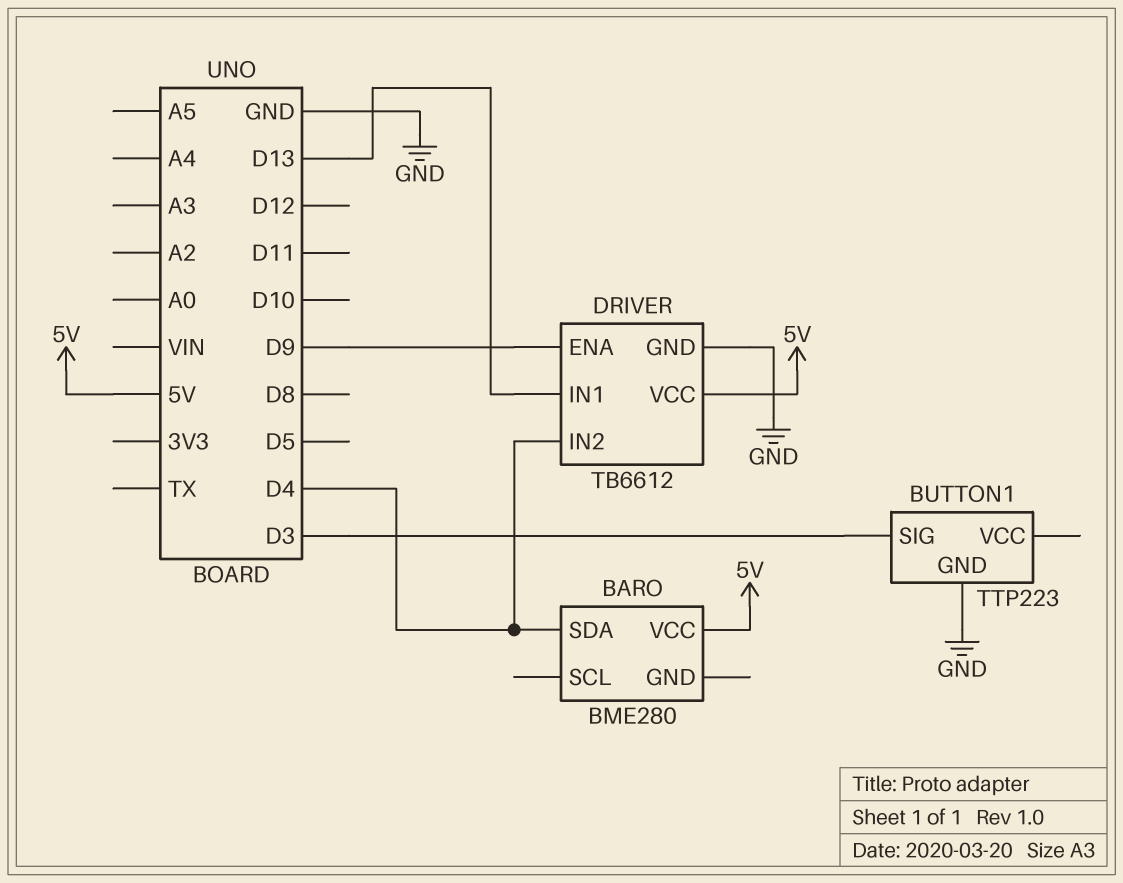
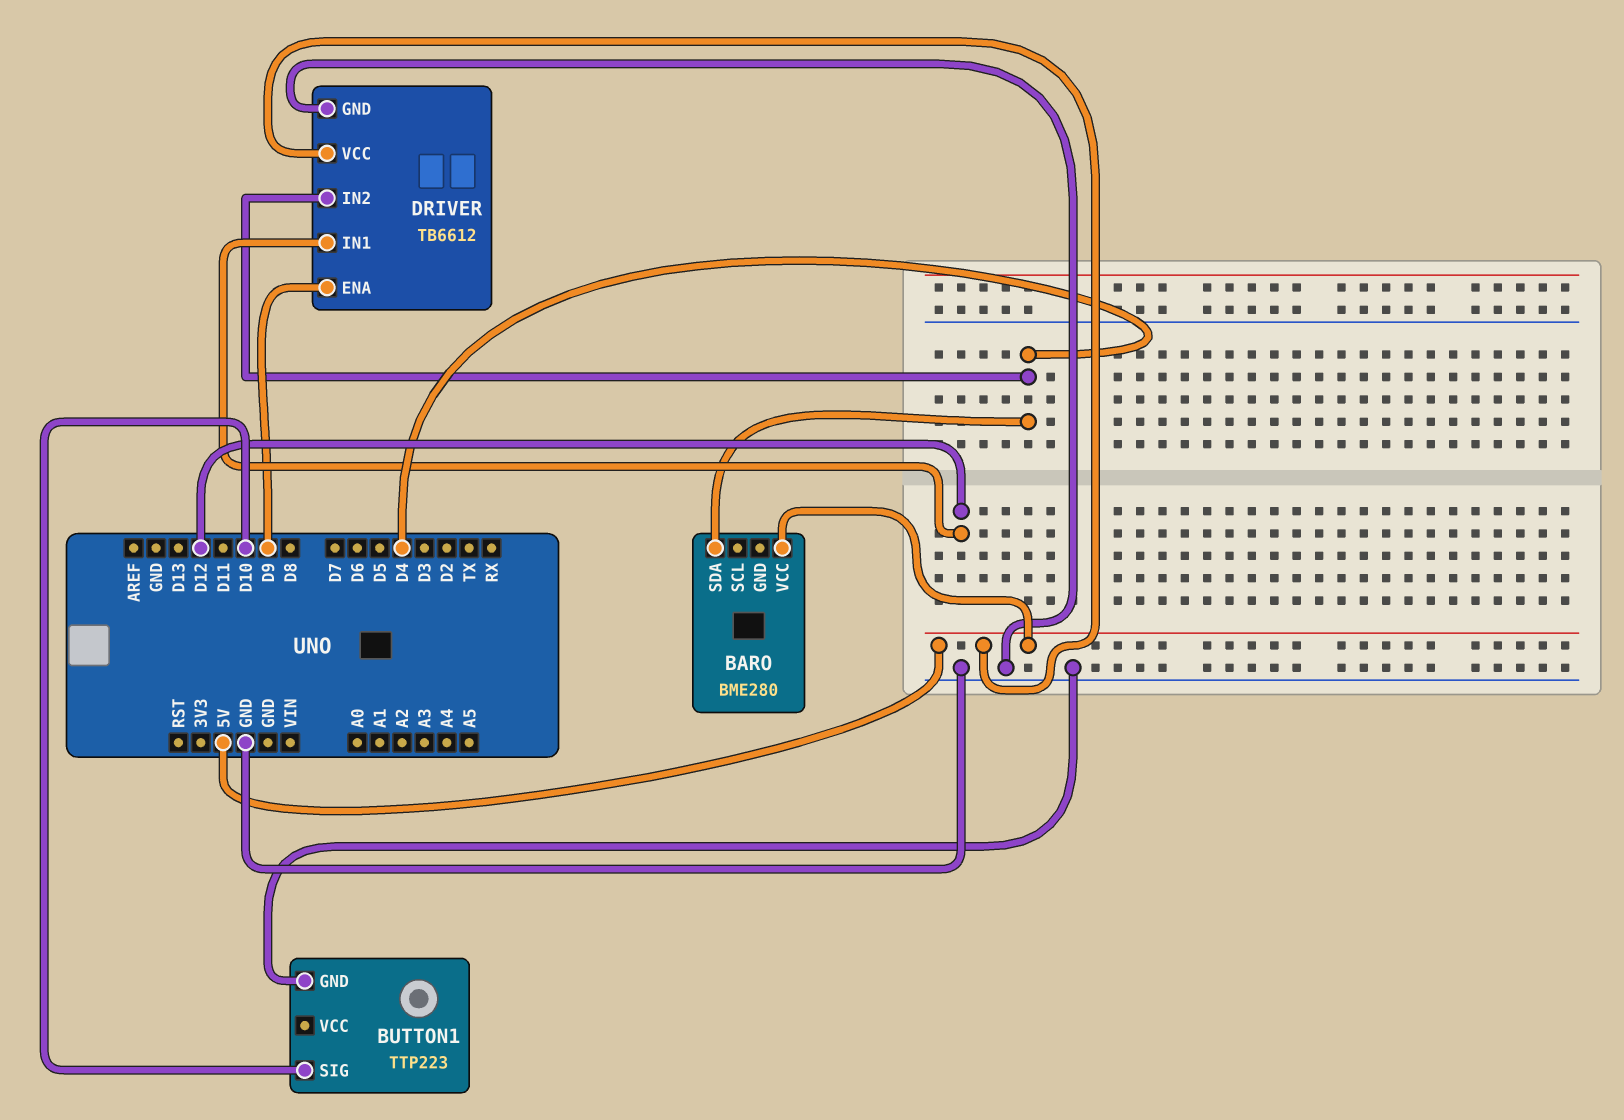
BUTTON1 pin SIG: D3 -> D10
DRIVER pin IN1: D13 -> D12

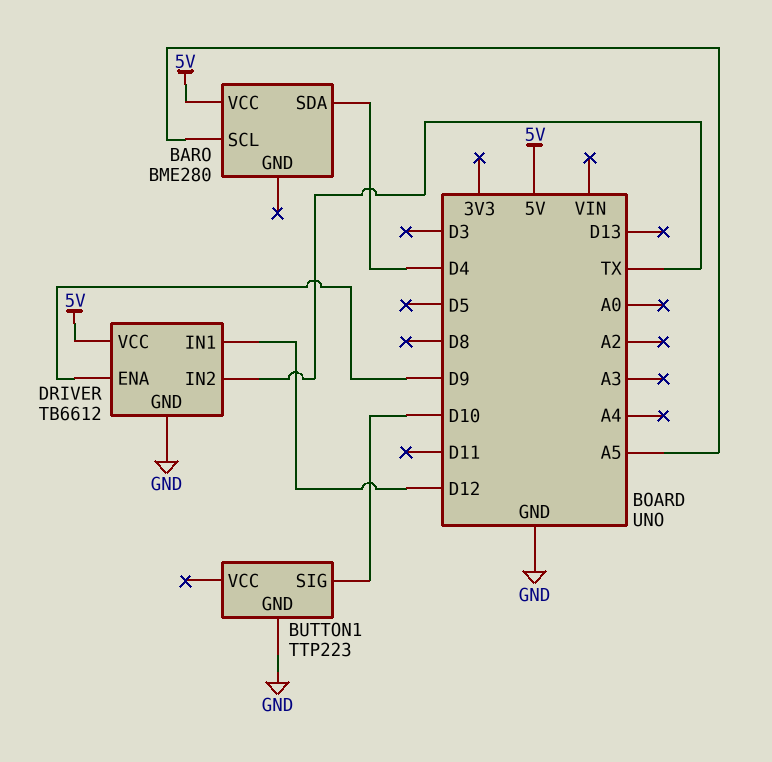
BARO pin SCL: none -> A5
DRIVER pin IN2: D4 -> TX

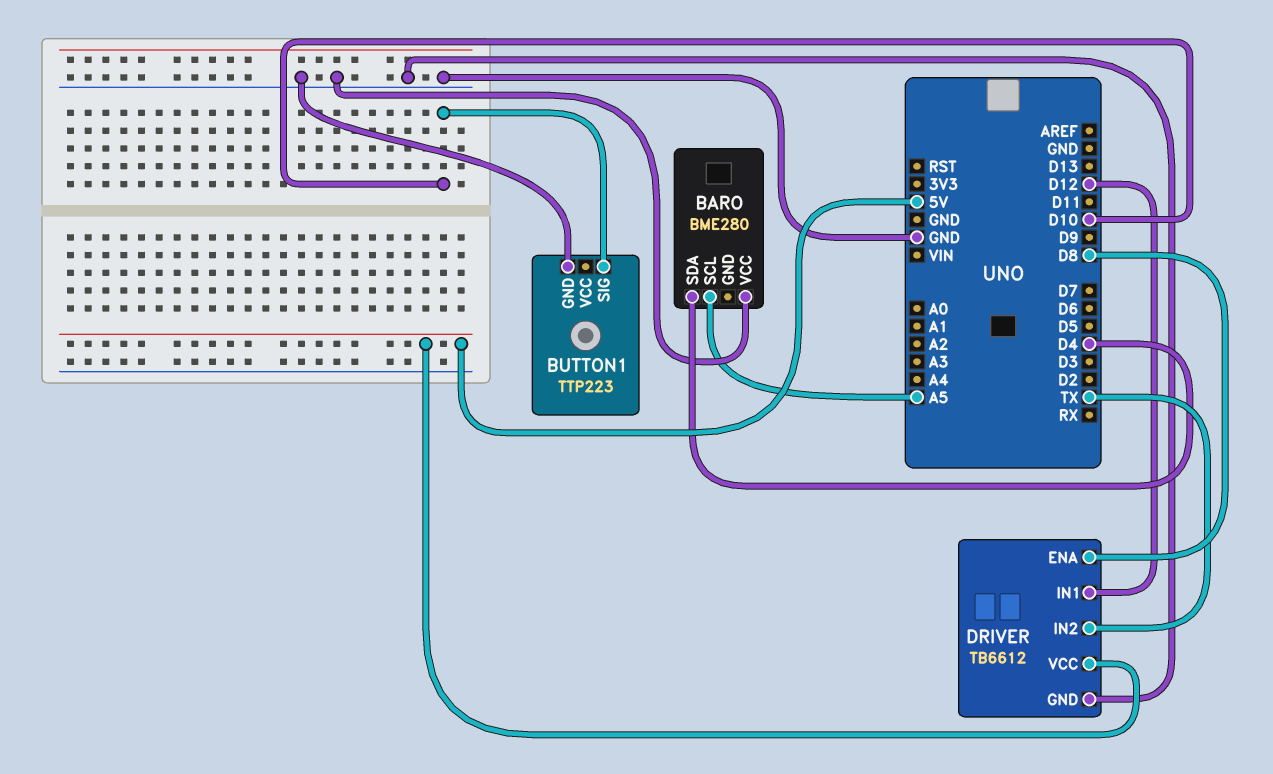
BARO pin VCC: 5V -> GND
DRIVER pin ENA: D9 -> D8

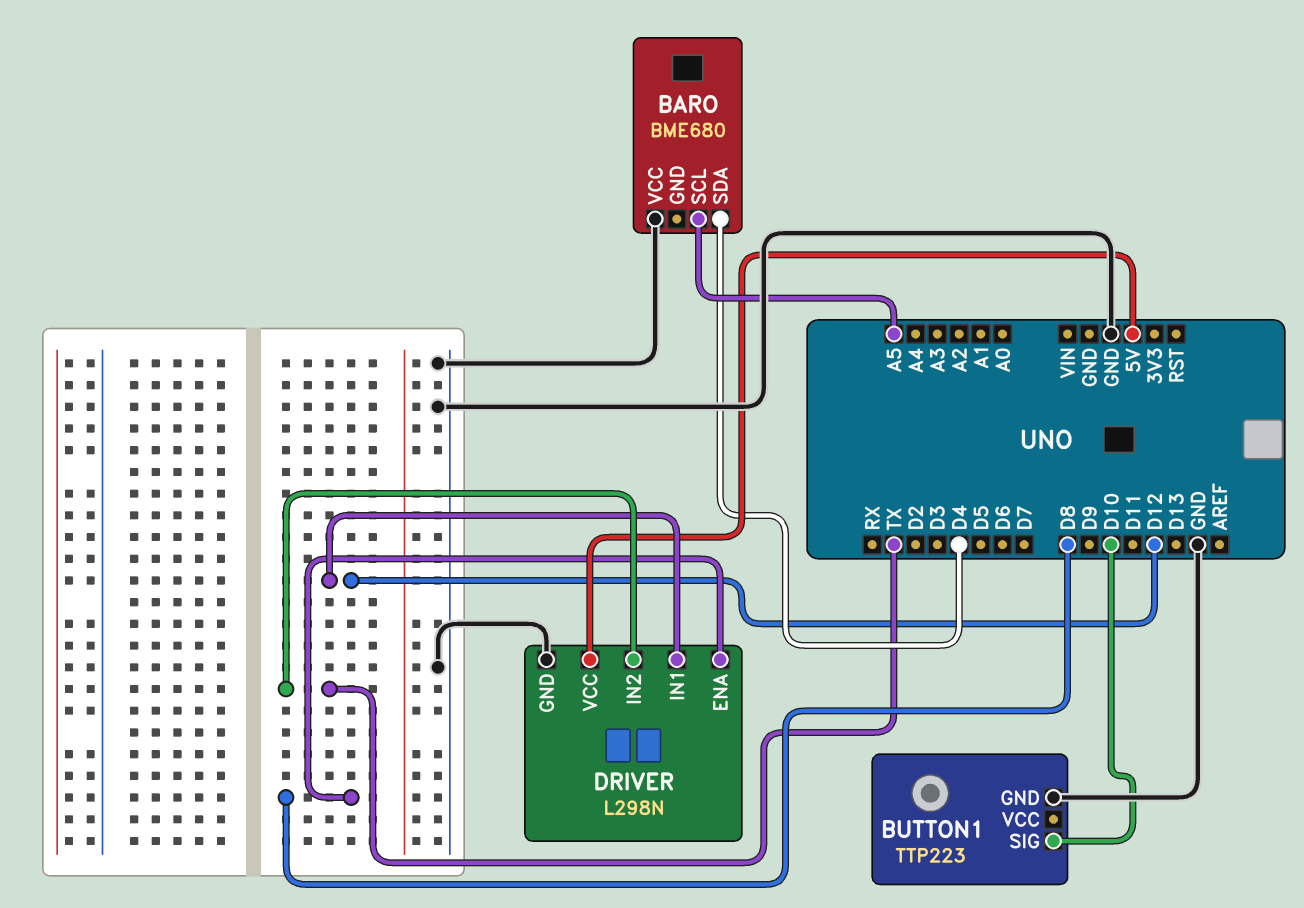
BARO: BME280 -> BME680
DRIVER: TB6612 -> L298N

